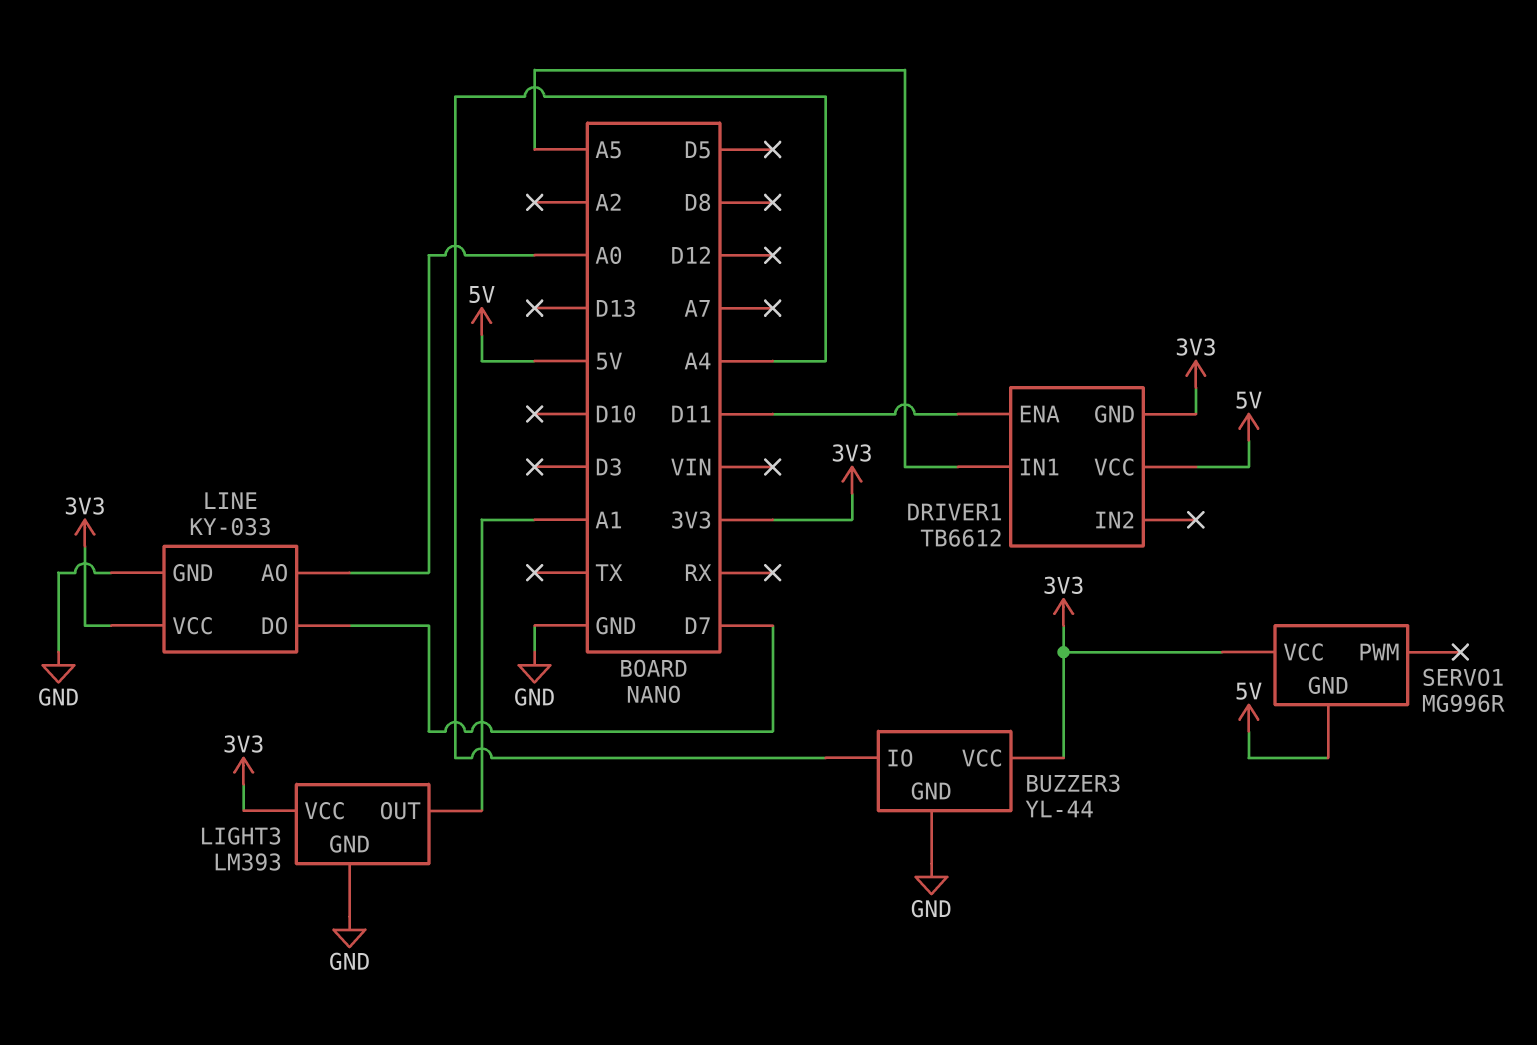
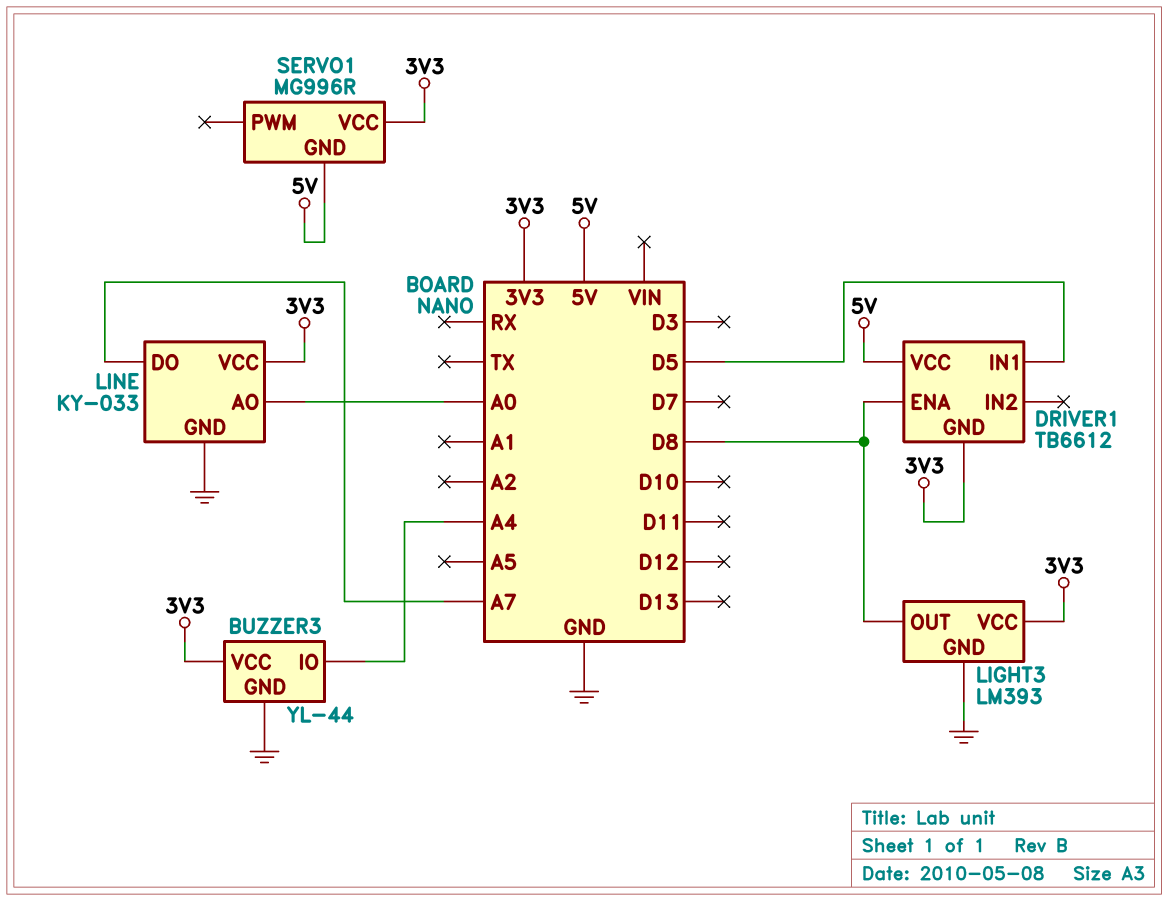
DRIVER1 pin ENA: D11 -> D8
DRIVER1 pin IN1: A5 -> D5
LIGHT3 pin OUT: A1 -> D8
LINE pin DO: D7 -> A7

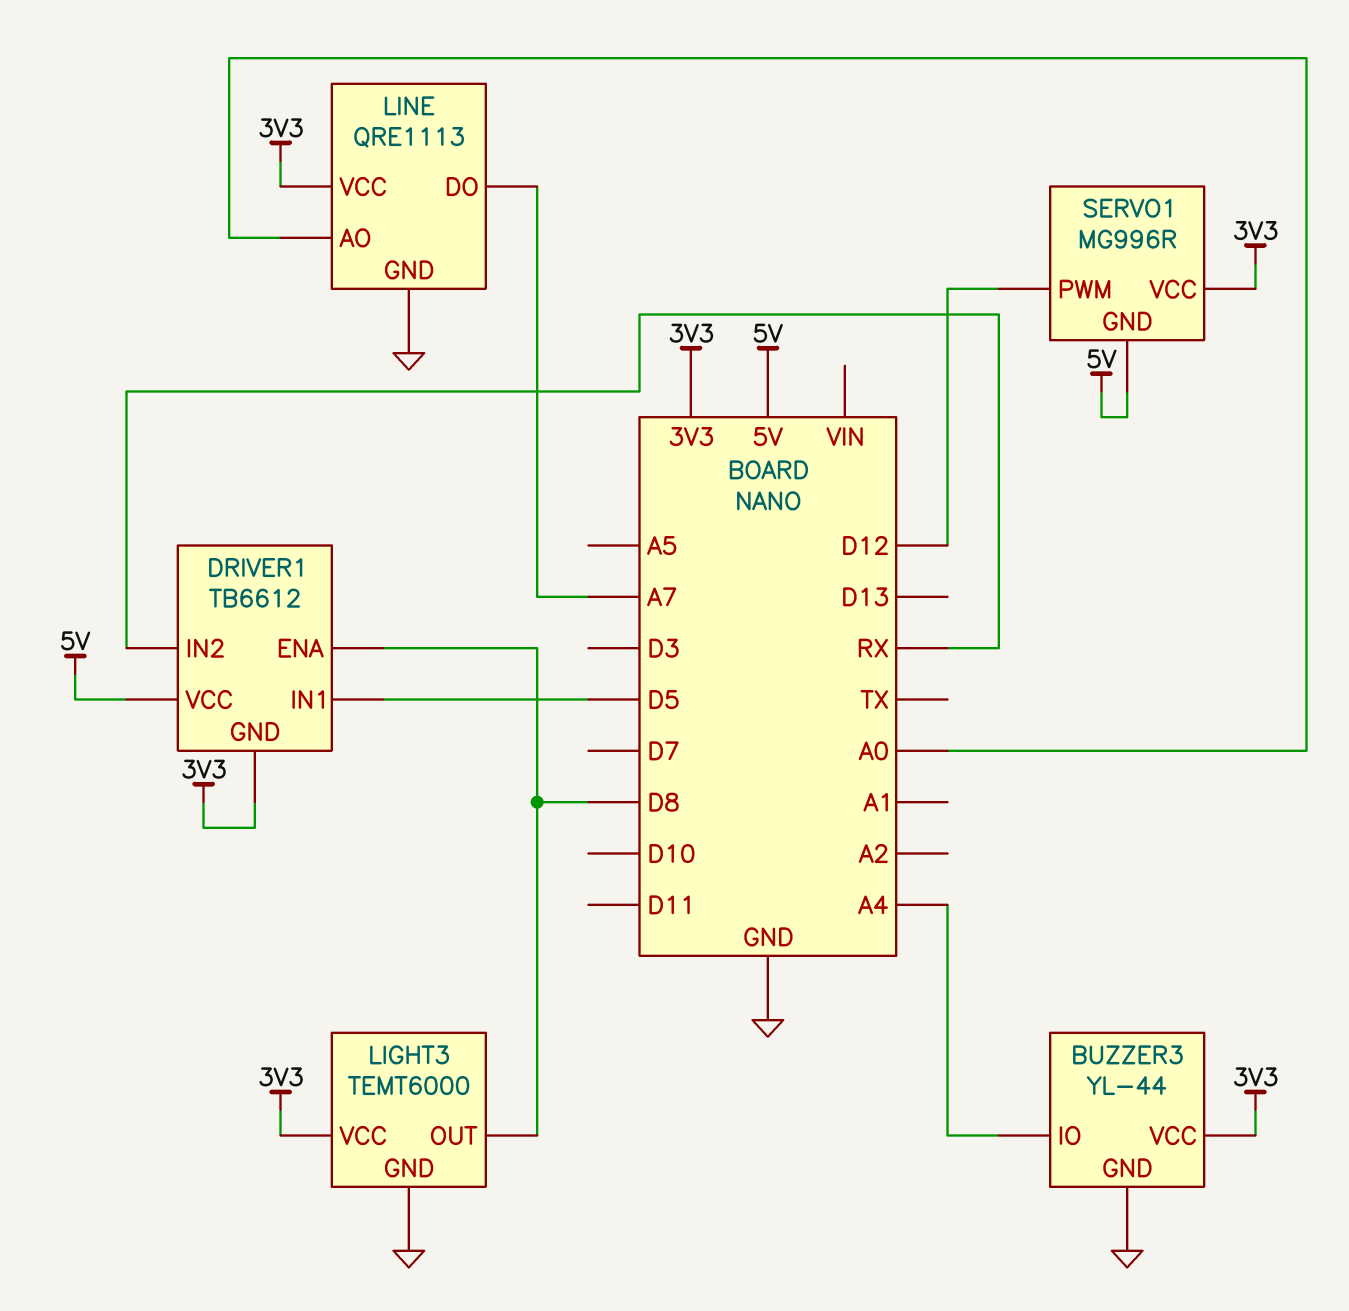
DRIVER1 pin IN2: none -> RX
LIGHT3: LM393 -> TEMT6000
LINE: KY-033 -> QRE1113
SERVO1 pin PWM: none -> D12

